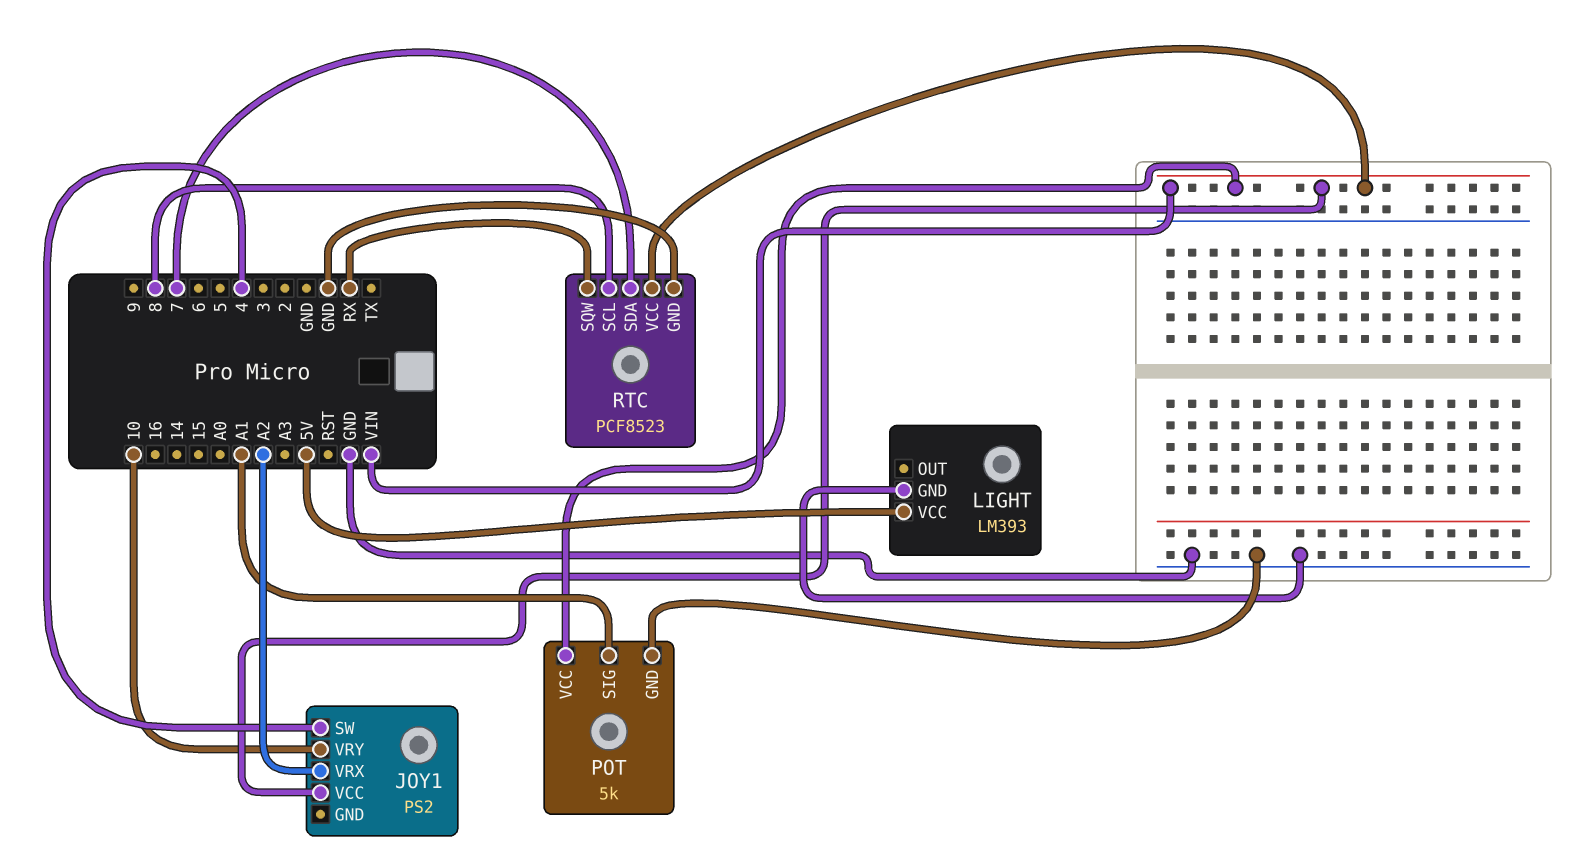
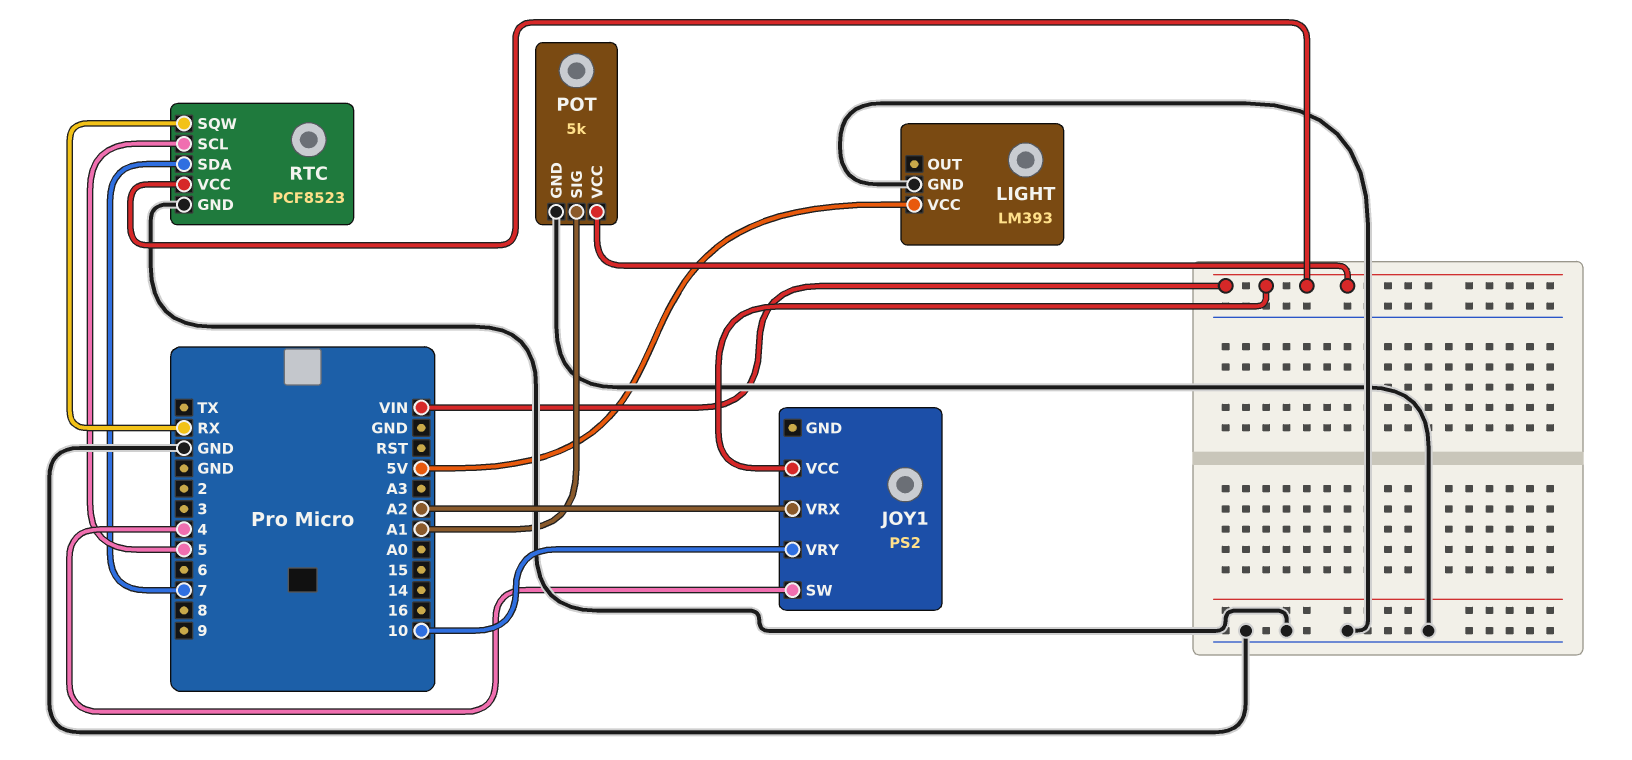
RTC pin SCL: 8 -> 5

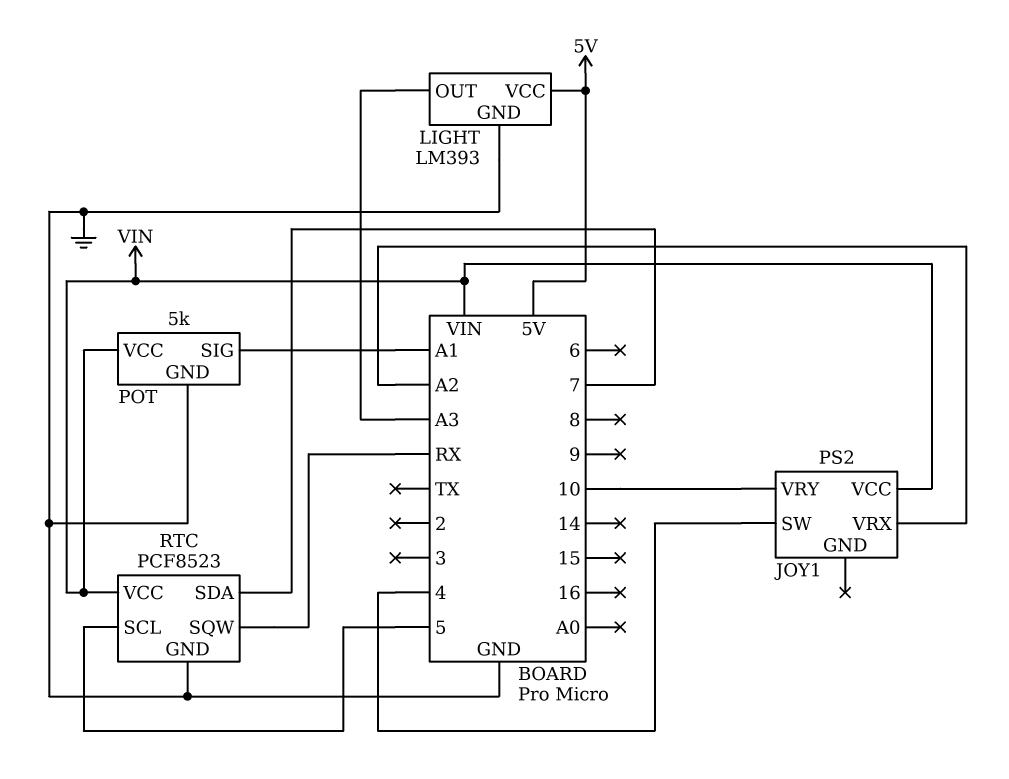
LIGHT pin OUT: none -> A3

